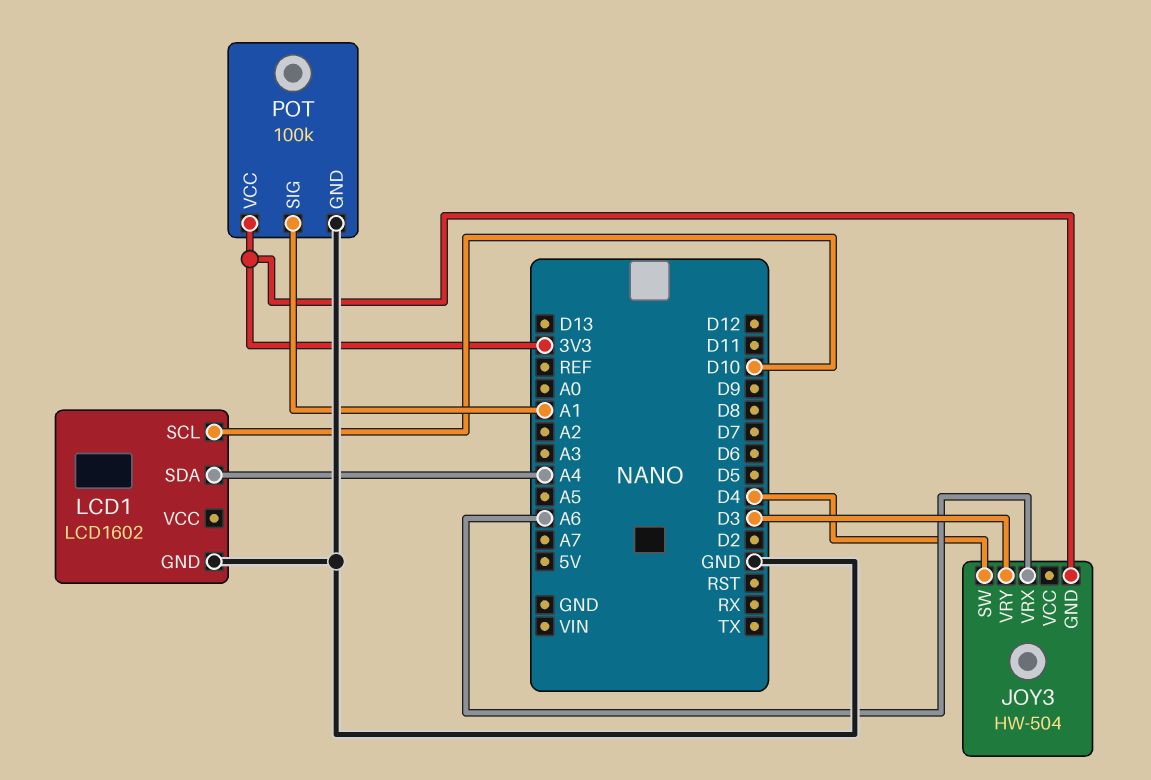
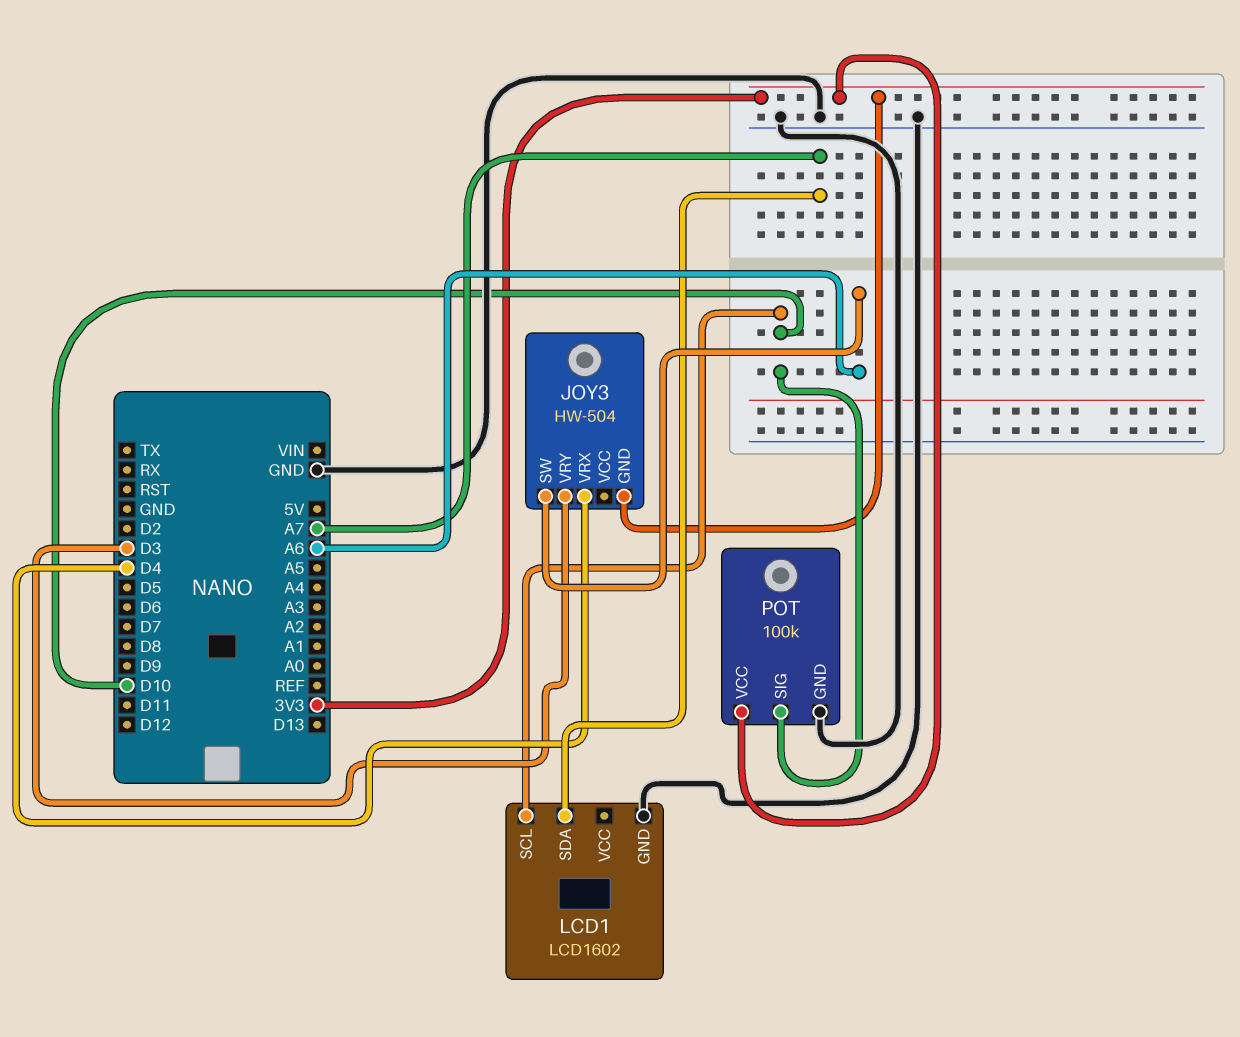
JOY3 pin SW: D4 -> A6
JOY3 pin VRX: A6 -> D4
LCD1 pin SDA: A4 -> A7
POT pin SIG: A1 -> D10

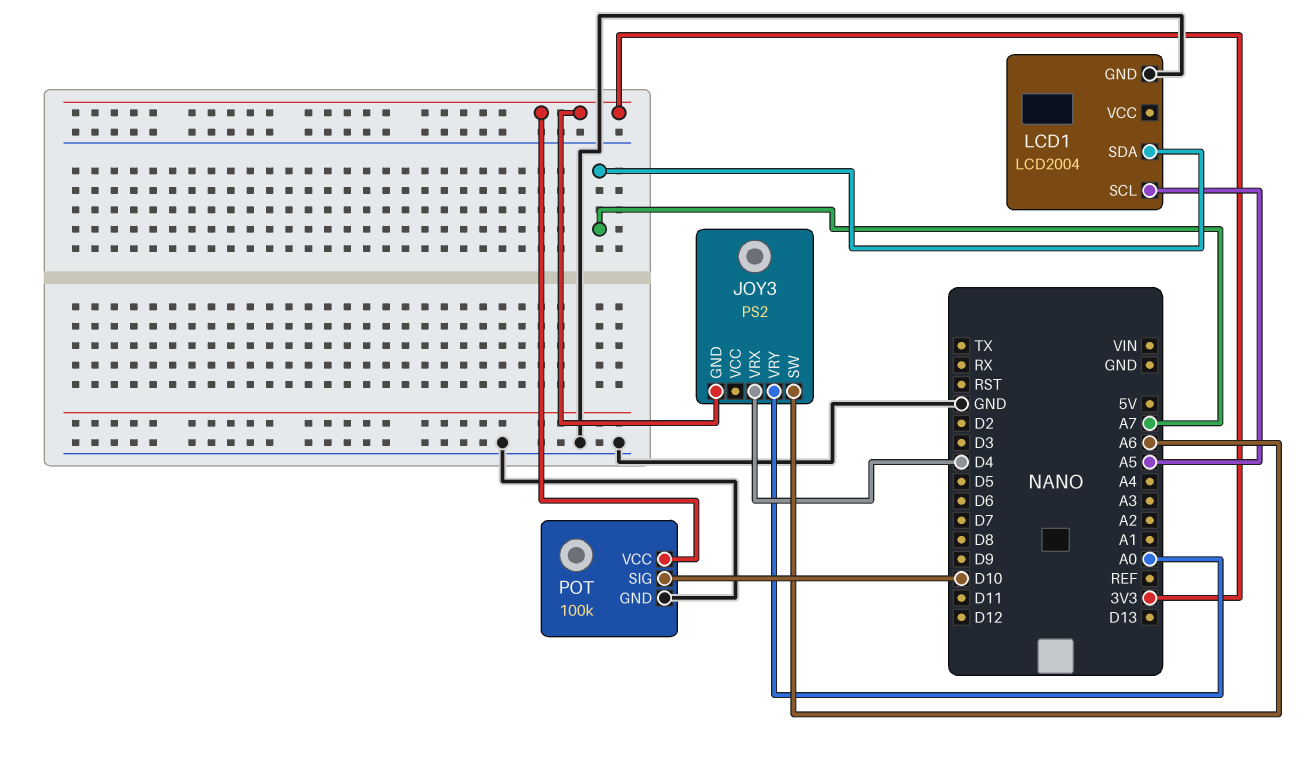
JOY3: HW-504 -> PS2
JOY3 pin VRY: D3 -> A0
LCD1: LCD1602 -> LCD2004
LCD1 pin SCL: D10 -> A5

